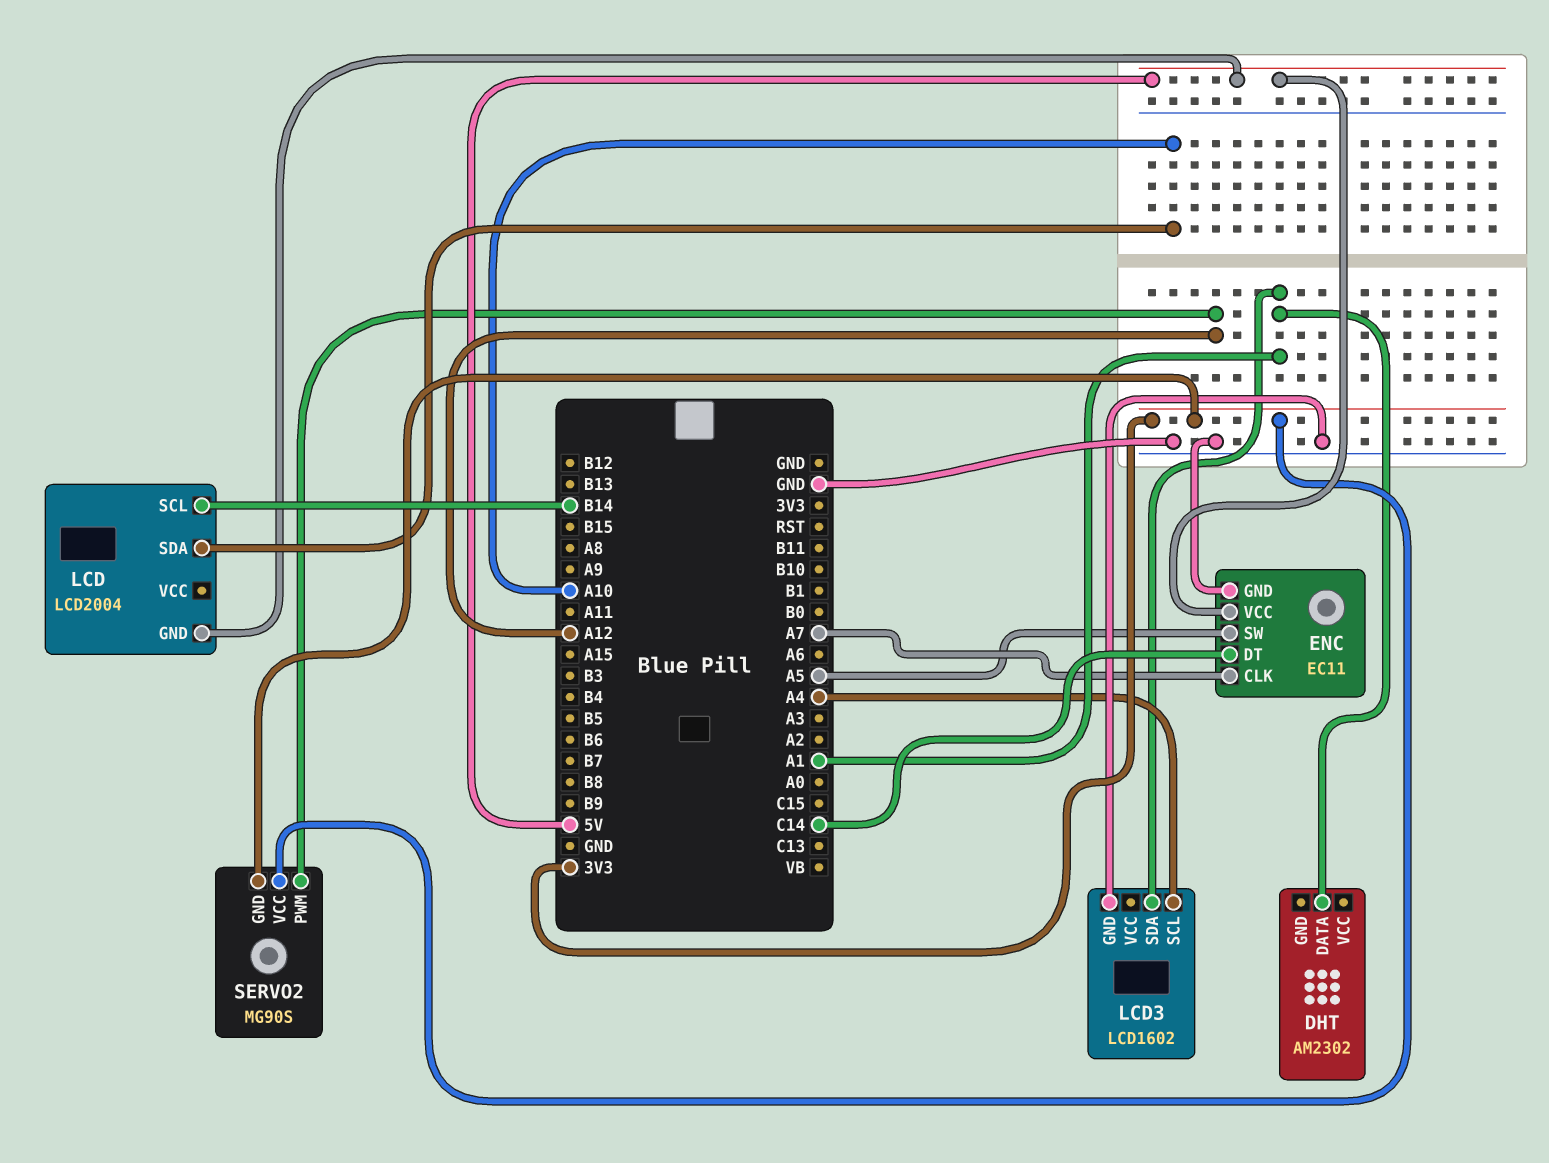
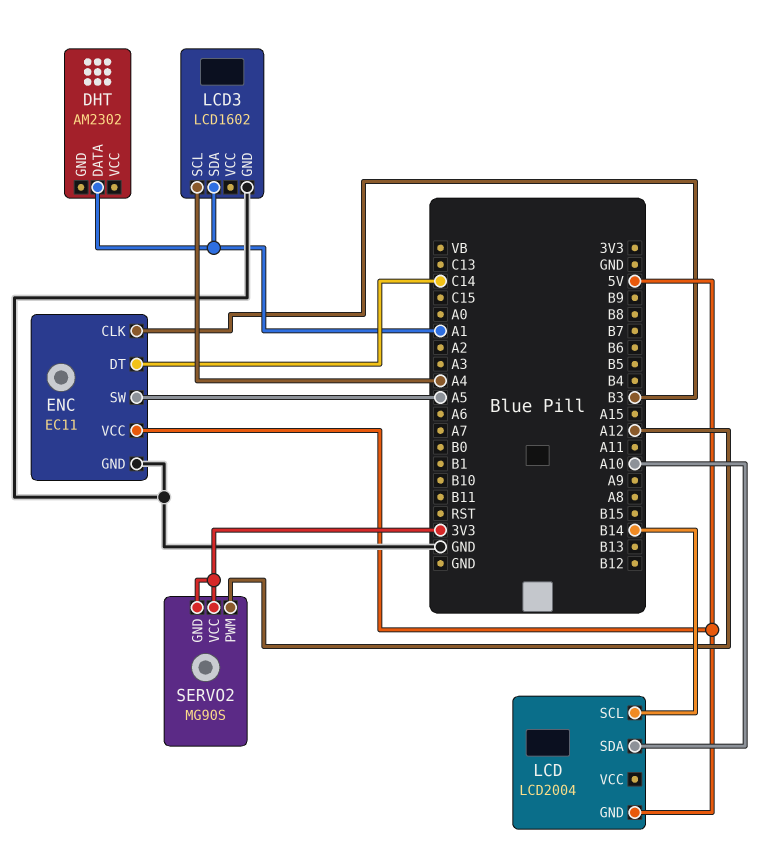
ENC pin CLK: A7 -> B3

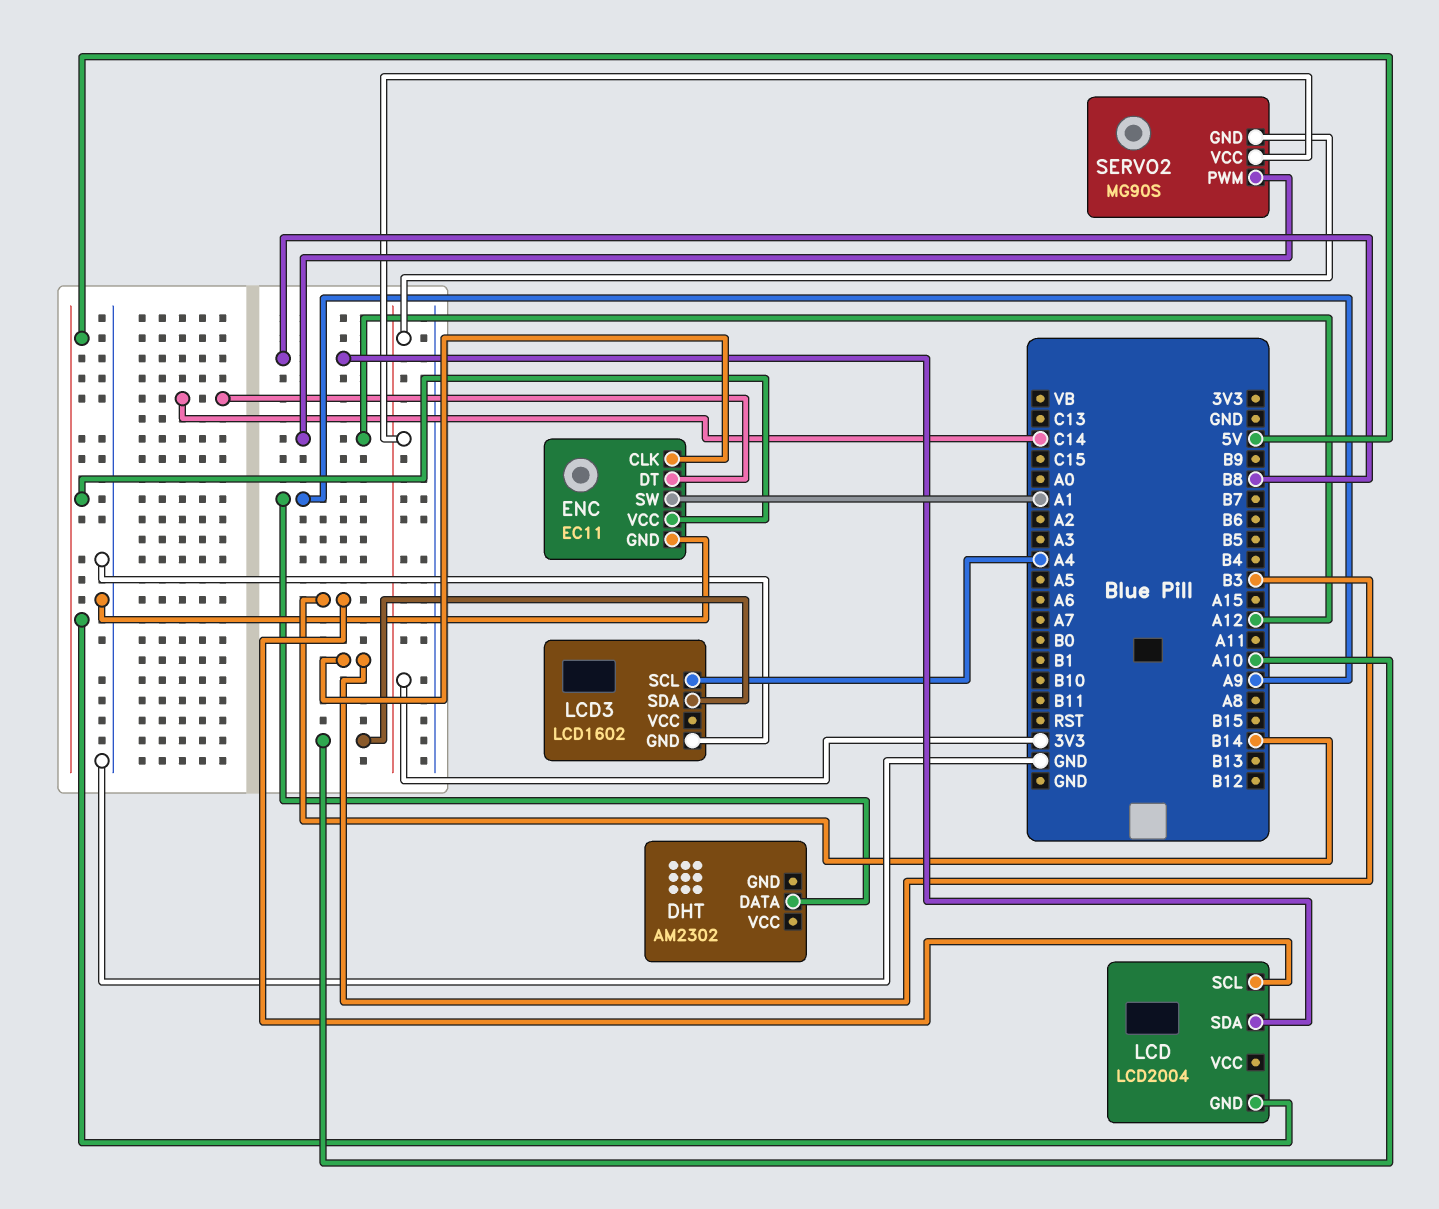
DHT pin DATA: A1 -> A9
ENC pin SW: A5 -> A1
LCD pin SDA: A10 -> B8
LCD3 pin SDA: A1 -> A10

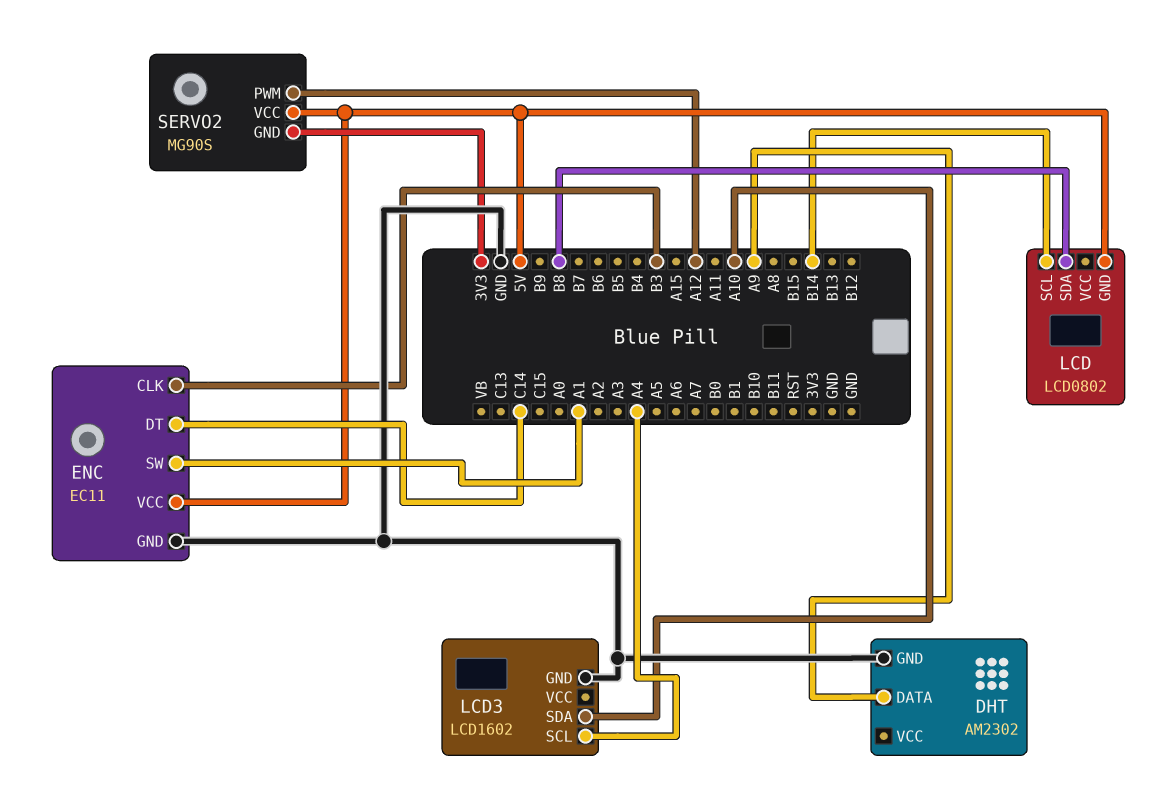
DHT pin GND: none -> GND
LCD: LCD2004 -> LCD0802
SERVO2 pin VCC: 3V3 -> 5V

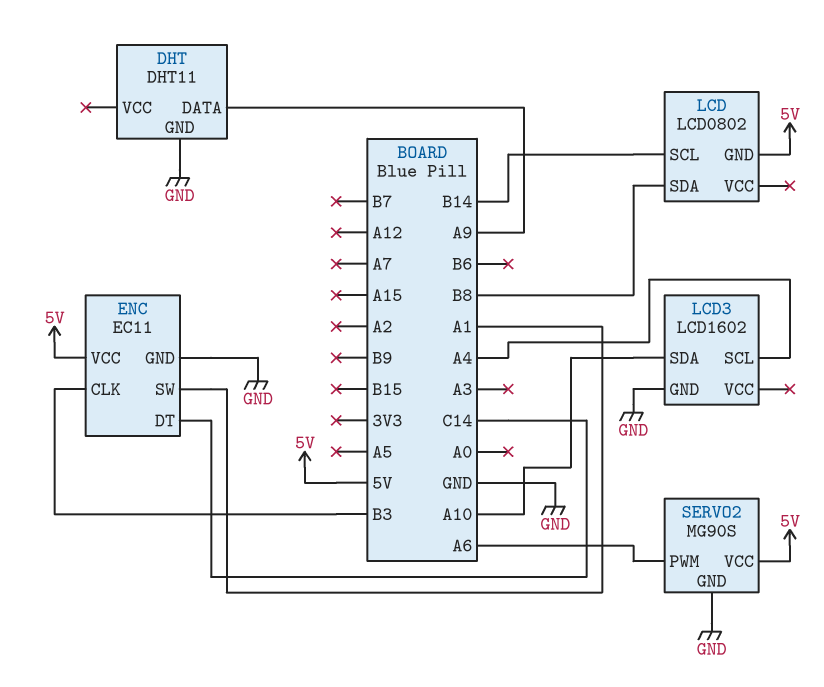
DHT: AM2302 -> DHT11
SERVO2 pin GND: 3V3 -> GND
SERVO2 pin PWM: A12 -> A6

